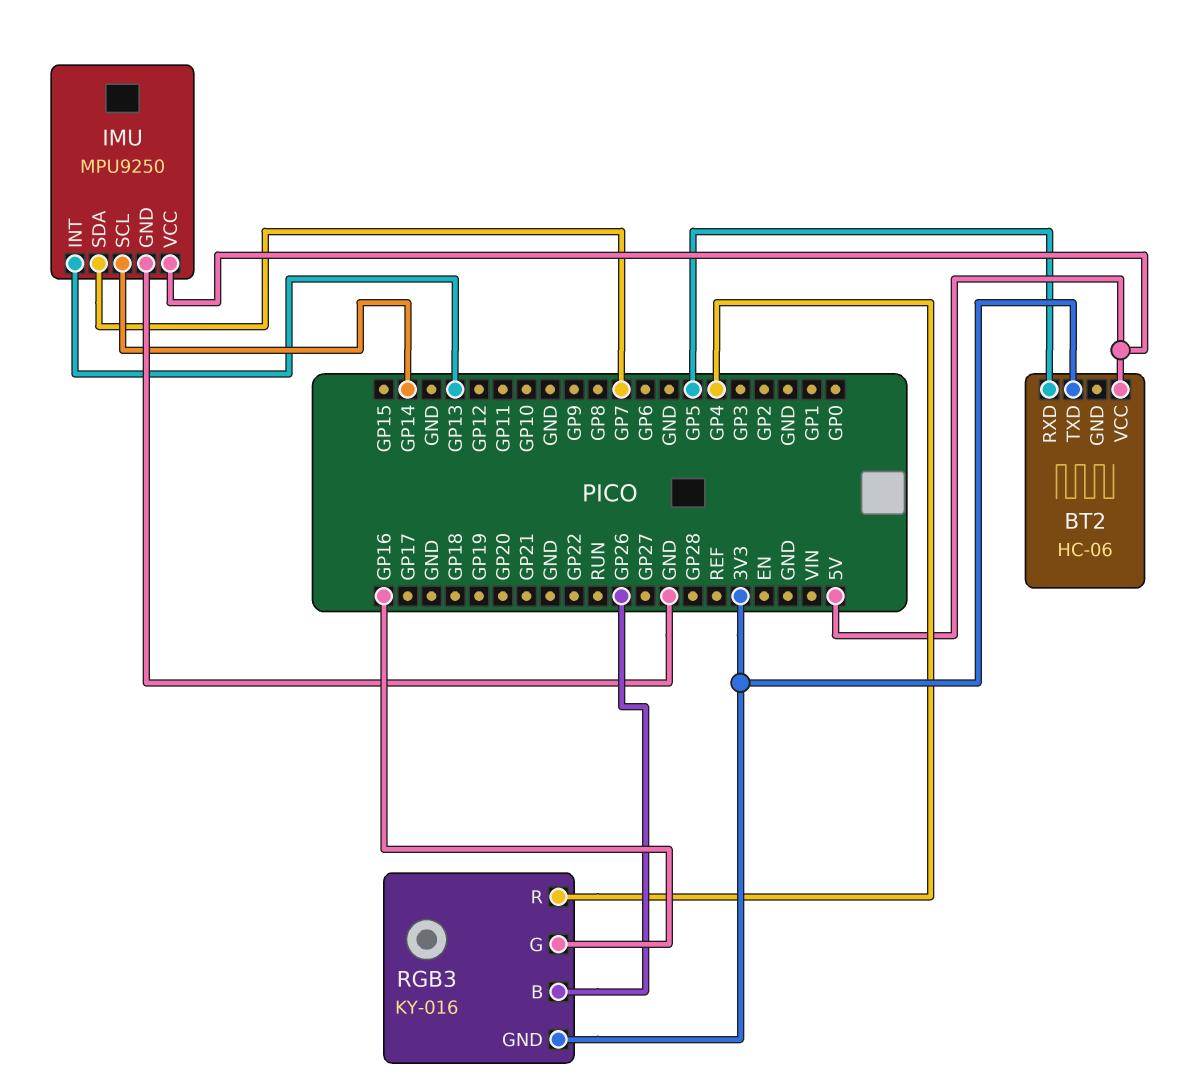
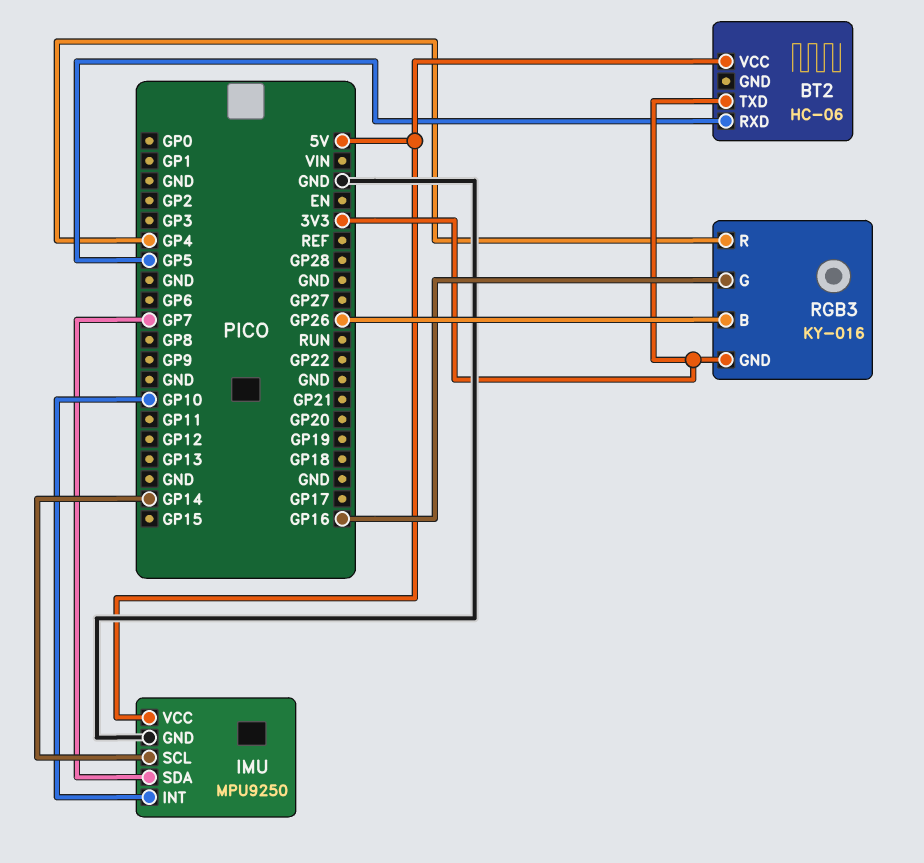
IMU pin INT: GP13 -> GP10

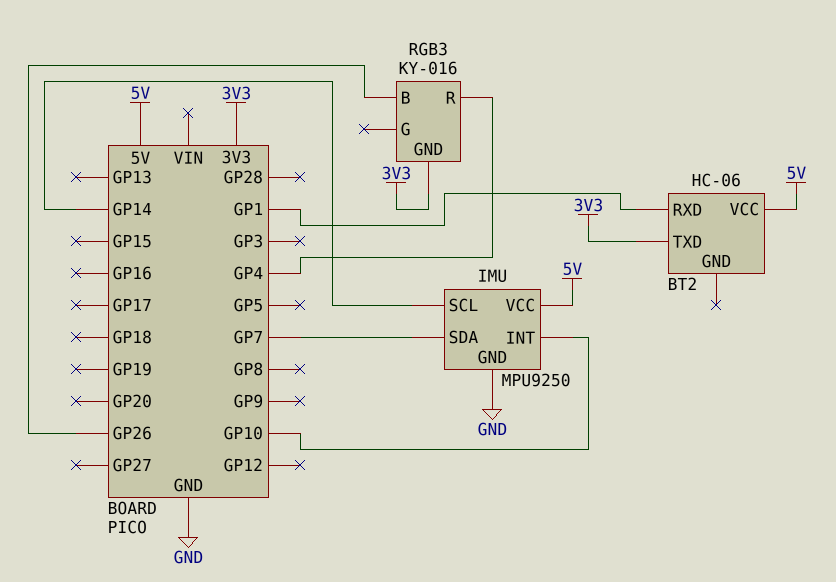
BT2 pin RXD: GP5 -> GP1
RGB3 pin G: GP16 -> none

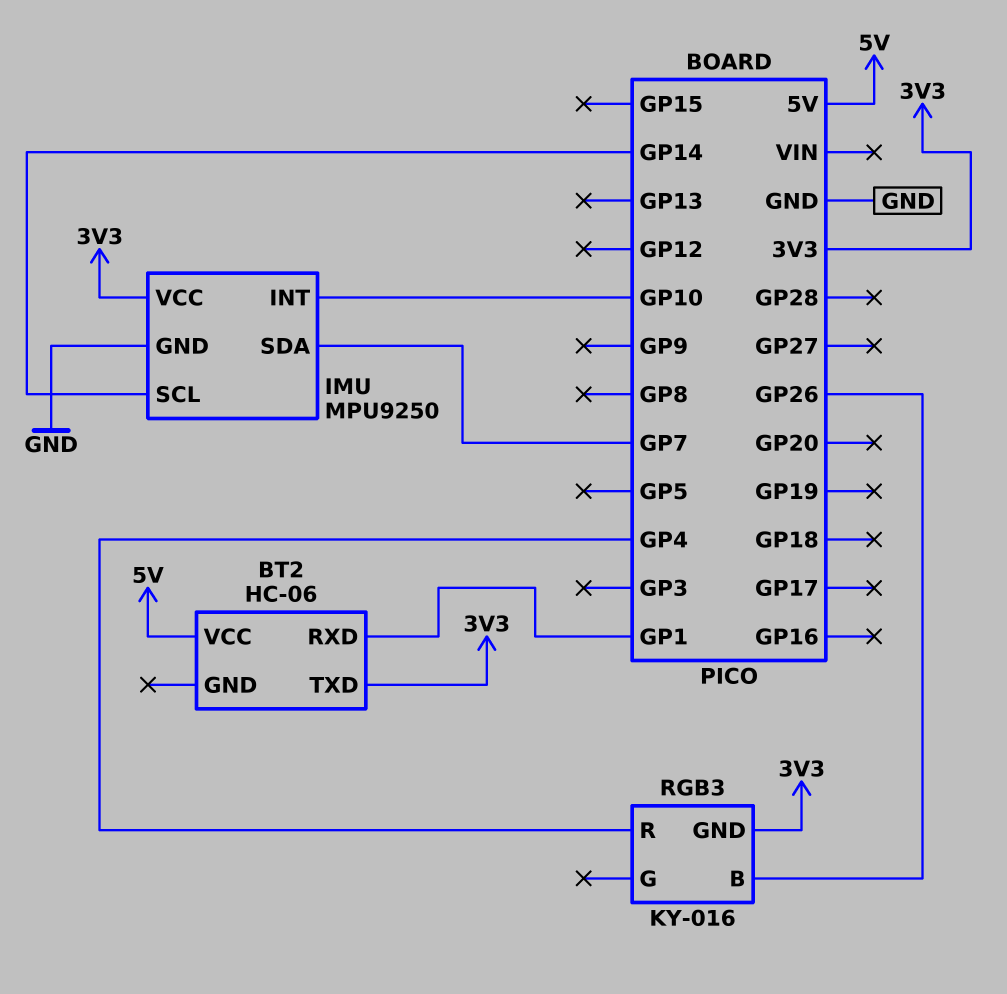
IMU pin VCC: 5V -> 3V3

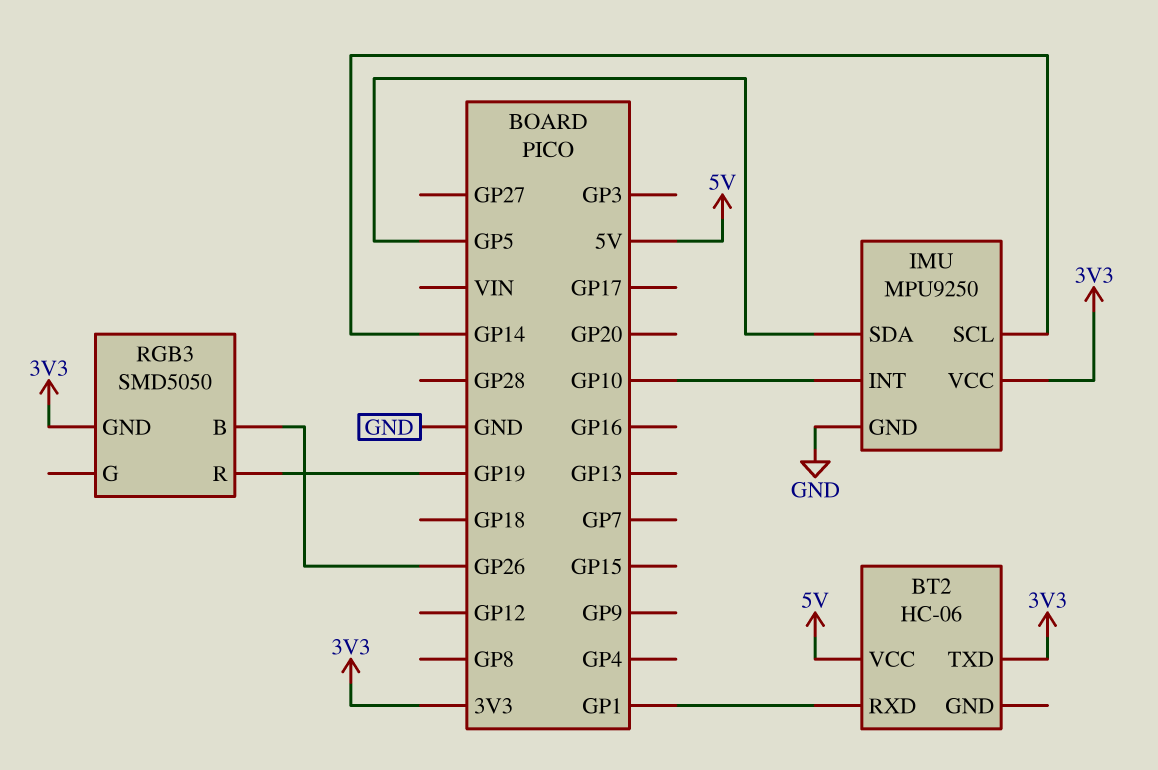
IMU pin SDA: GP7 -> GP5
RGB3: KY-016 -> SMD5050
RGB3 pin R: GP4 -> GP19

